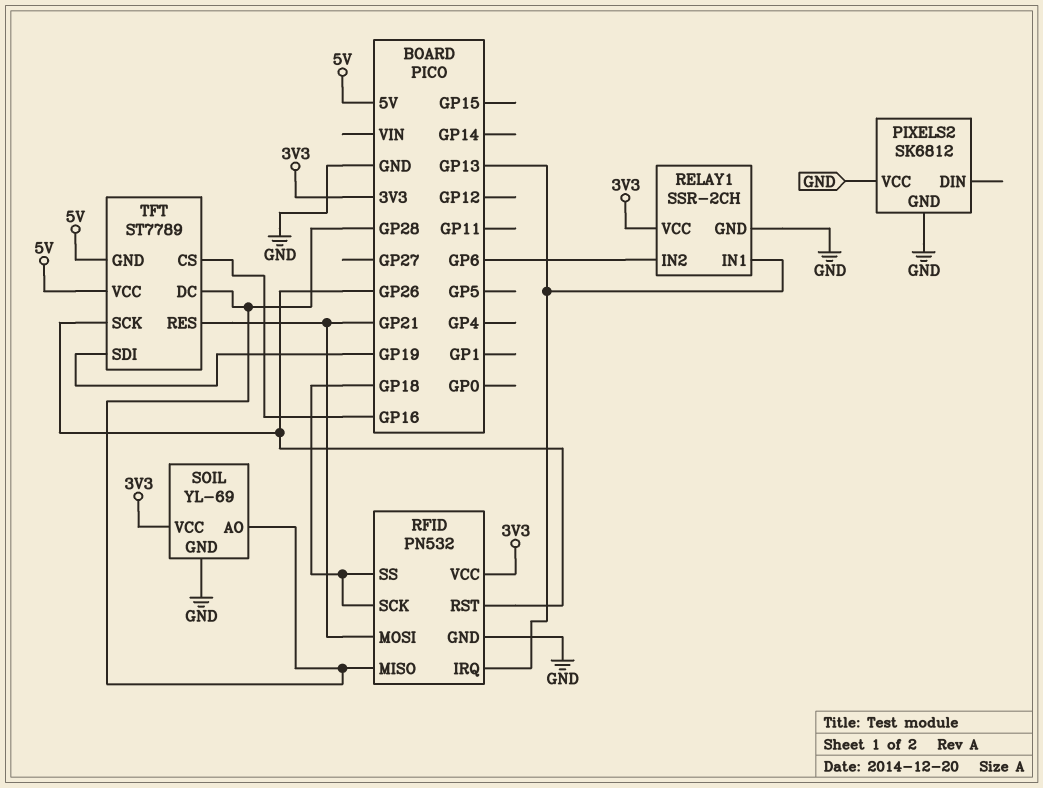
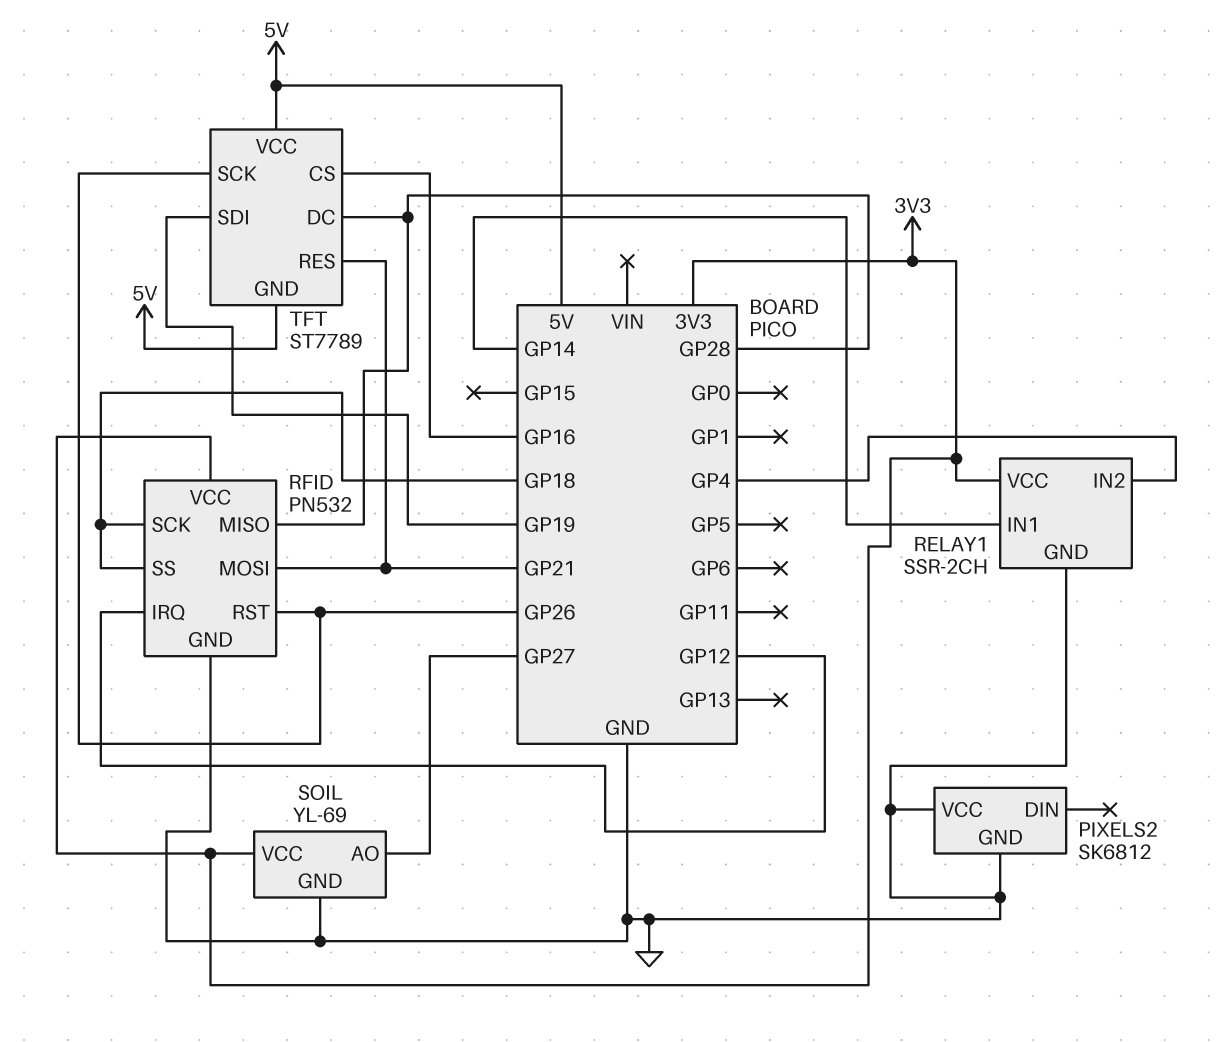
RELAY1 pin IN1: GP13 -> GP14
RELAY1 pin IN2: GP6 -> GP4
RFID pin IRQ: GP13 -> GP12
SOIL pin AO: GP28 -> GP27

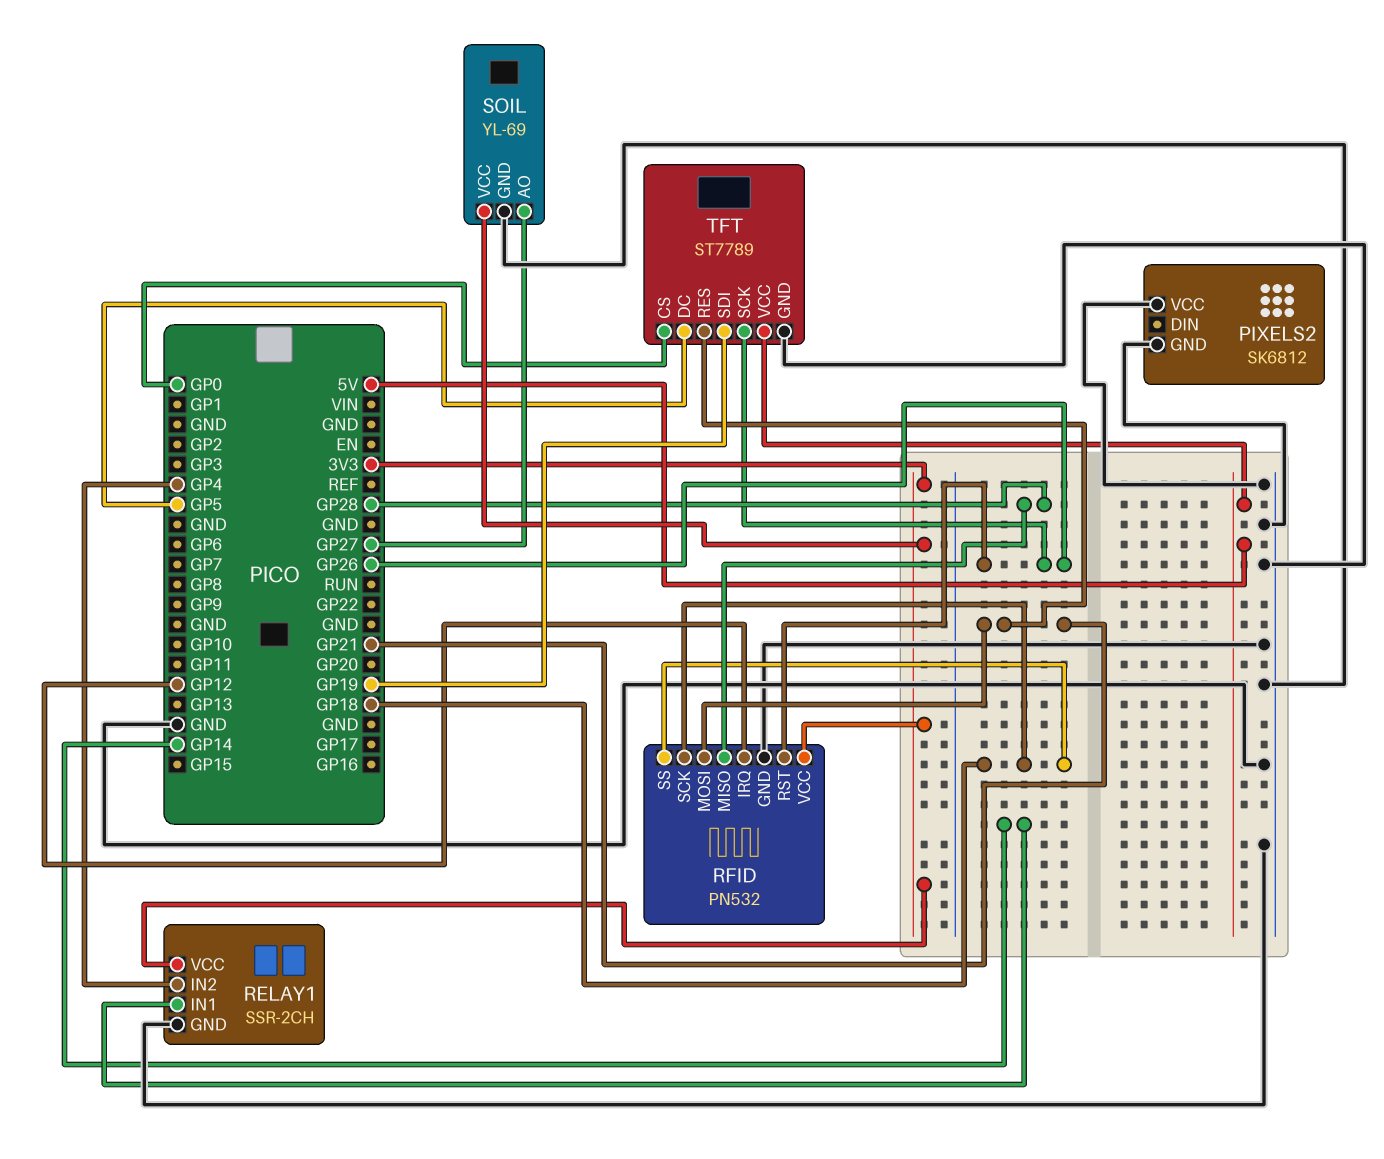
TFT pin CS: GP16 -> GP0
TFT pin DC: GP28 -> GP5
TFT pin GND: 5V -> GND

